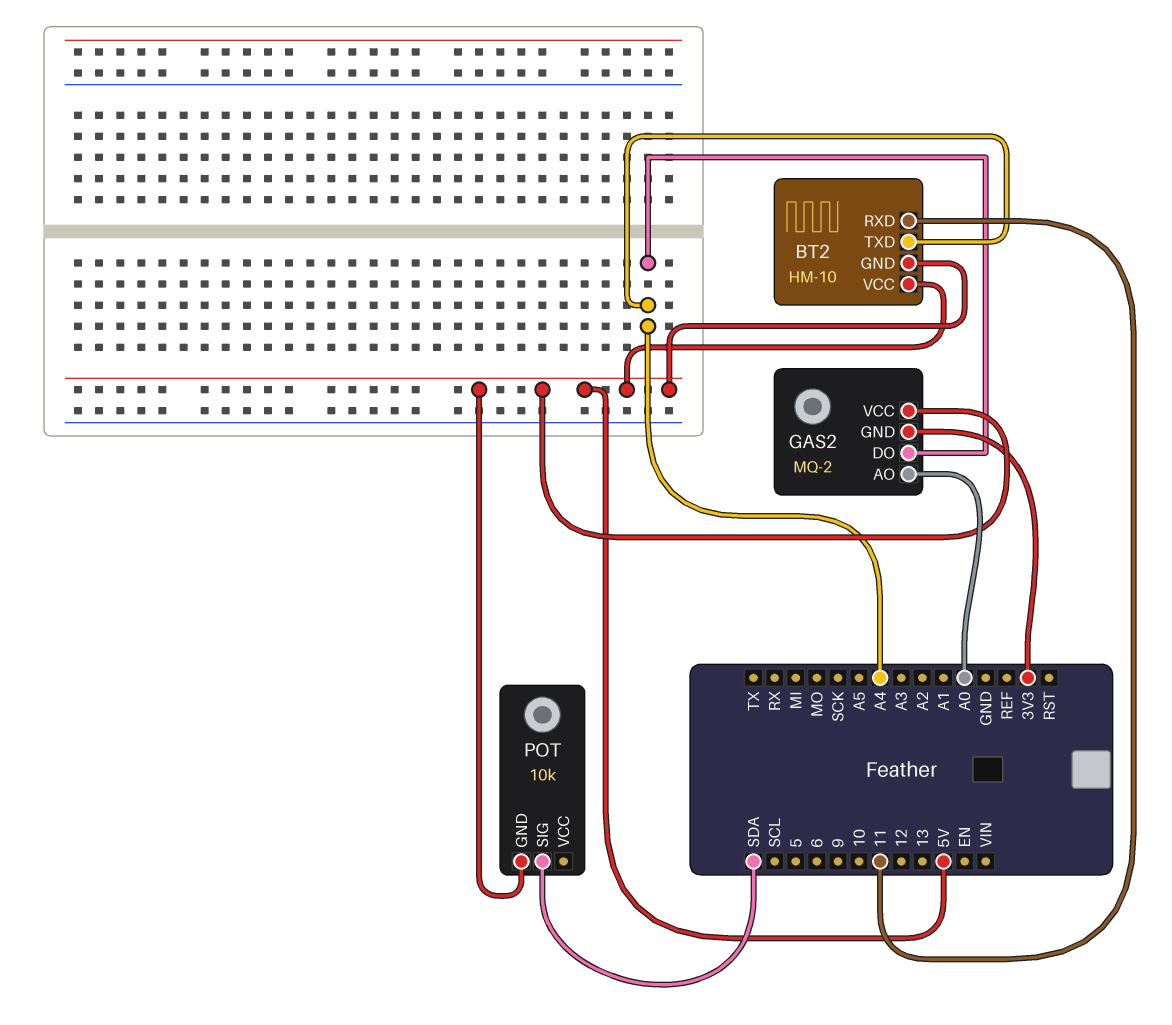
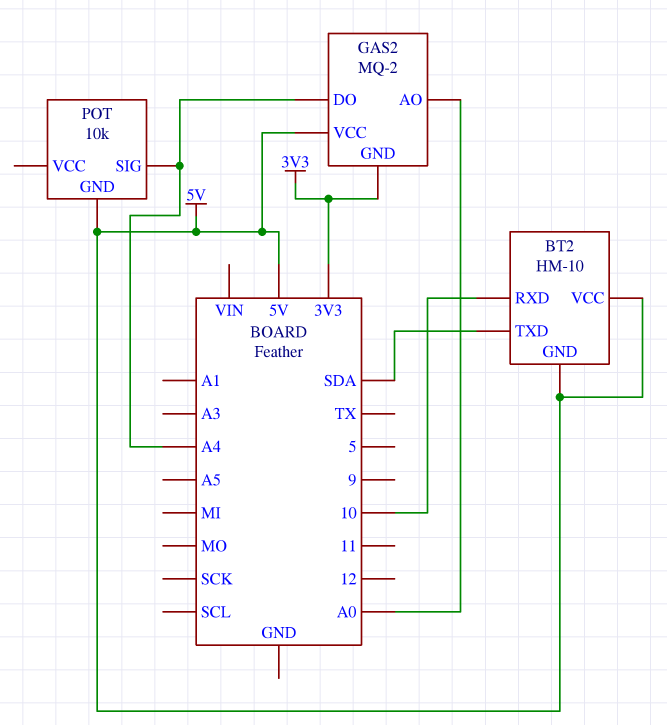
BT2 pin RXD: 11 -> 10
BT2 pin TXD: A4 -> SDA
POT pin SIG: SDA -> A4

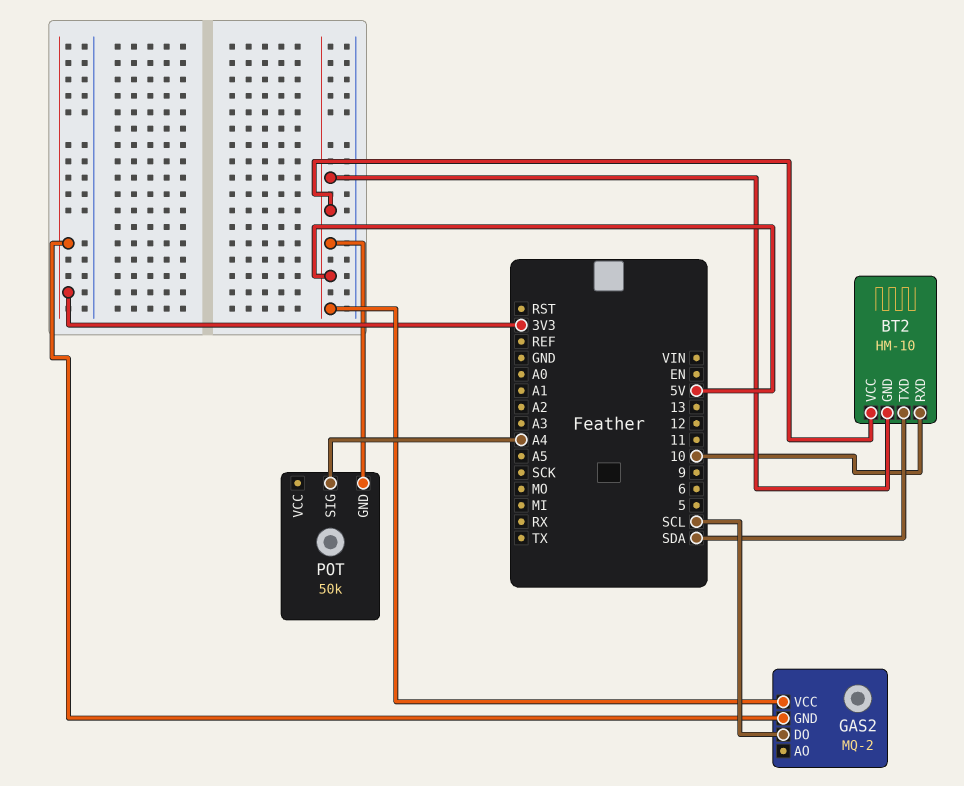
GAS2 pin AO: A0 -> none
GAS2 pin DO: A4 -> SCL
POT: 10k -> 50k

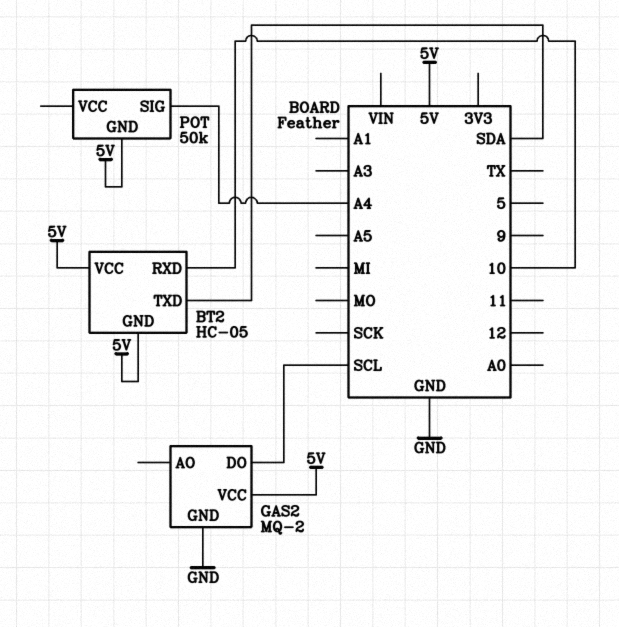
BT2: HM-10 -> HC-05
GAS2 pin GND: 3V3 -> GND

